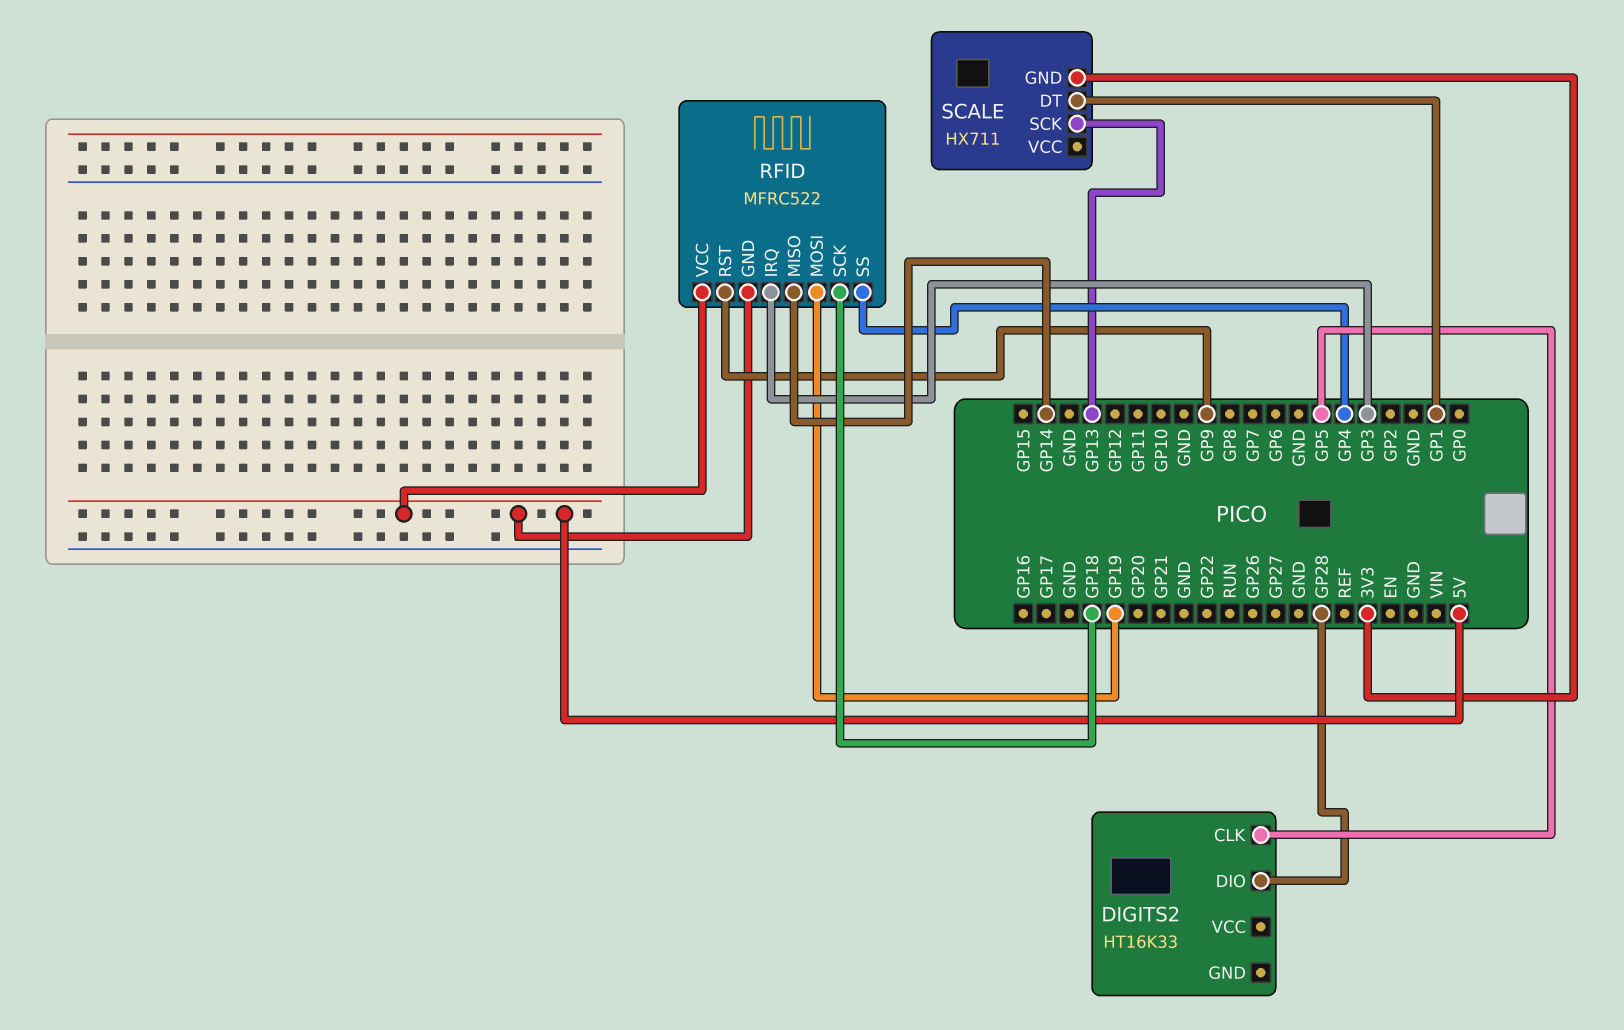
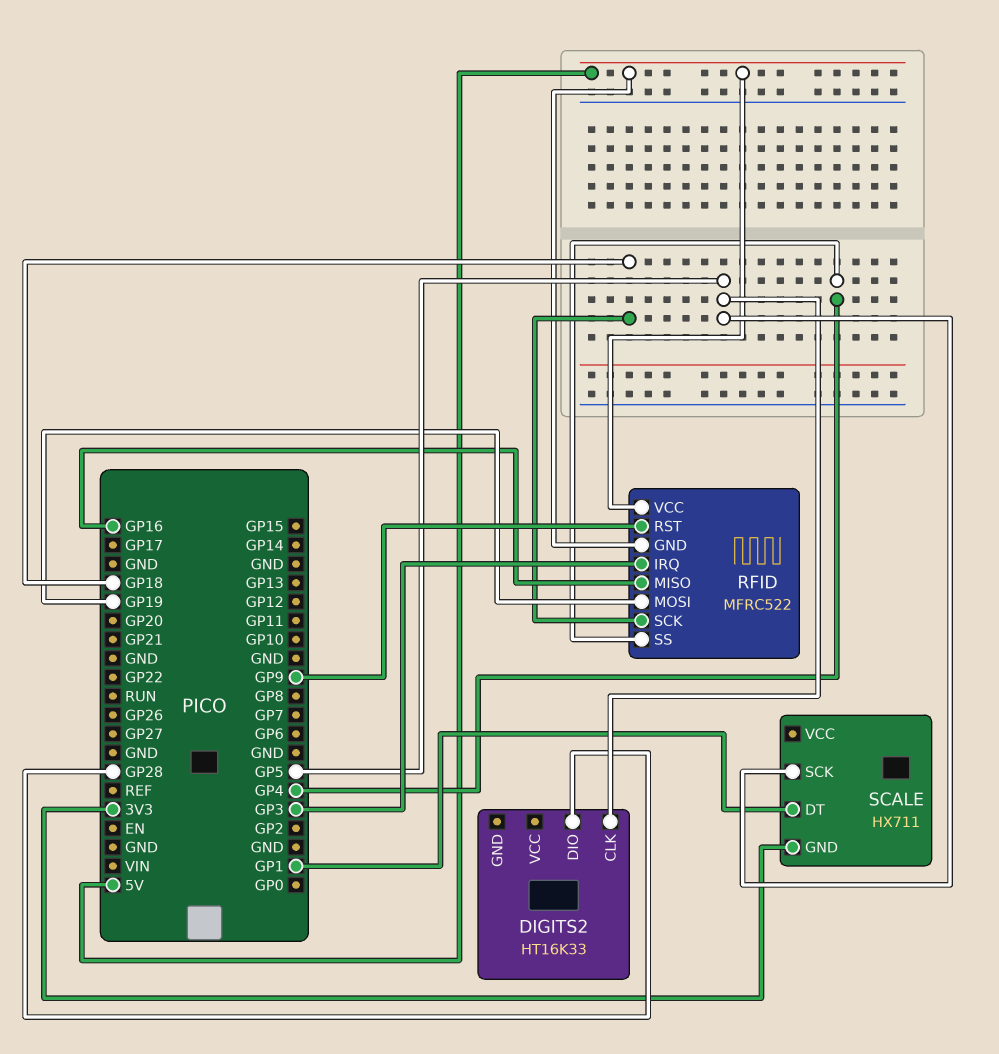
RFID pin MISO: GP14 -> GP16
SCALE pin SCK: GP13 -> GP5

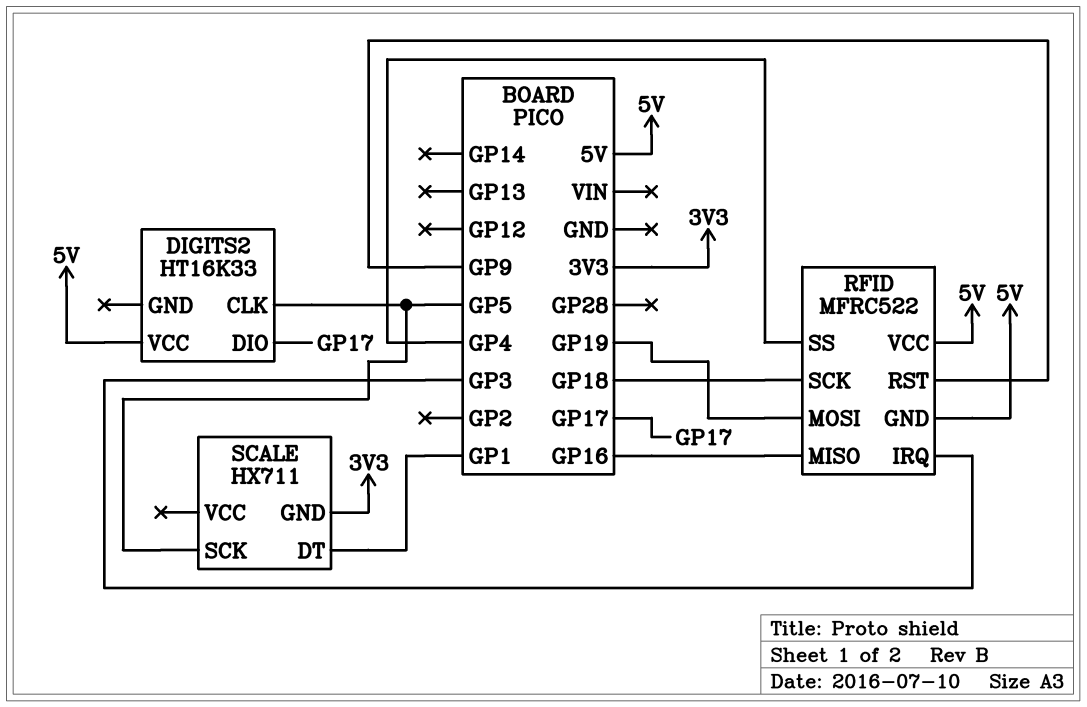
DIGITS2 pin DIO: GP28 -> GP17
DIGITS2 pin VCC: none -> 5V

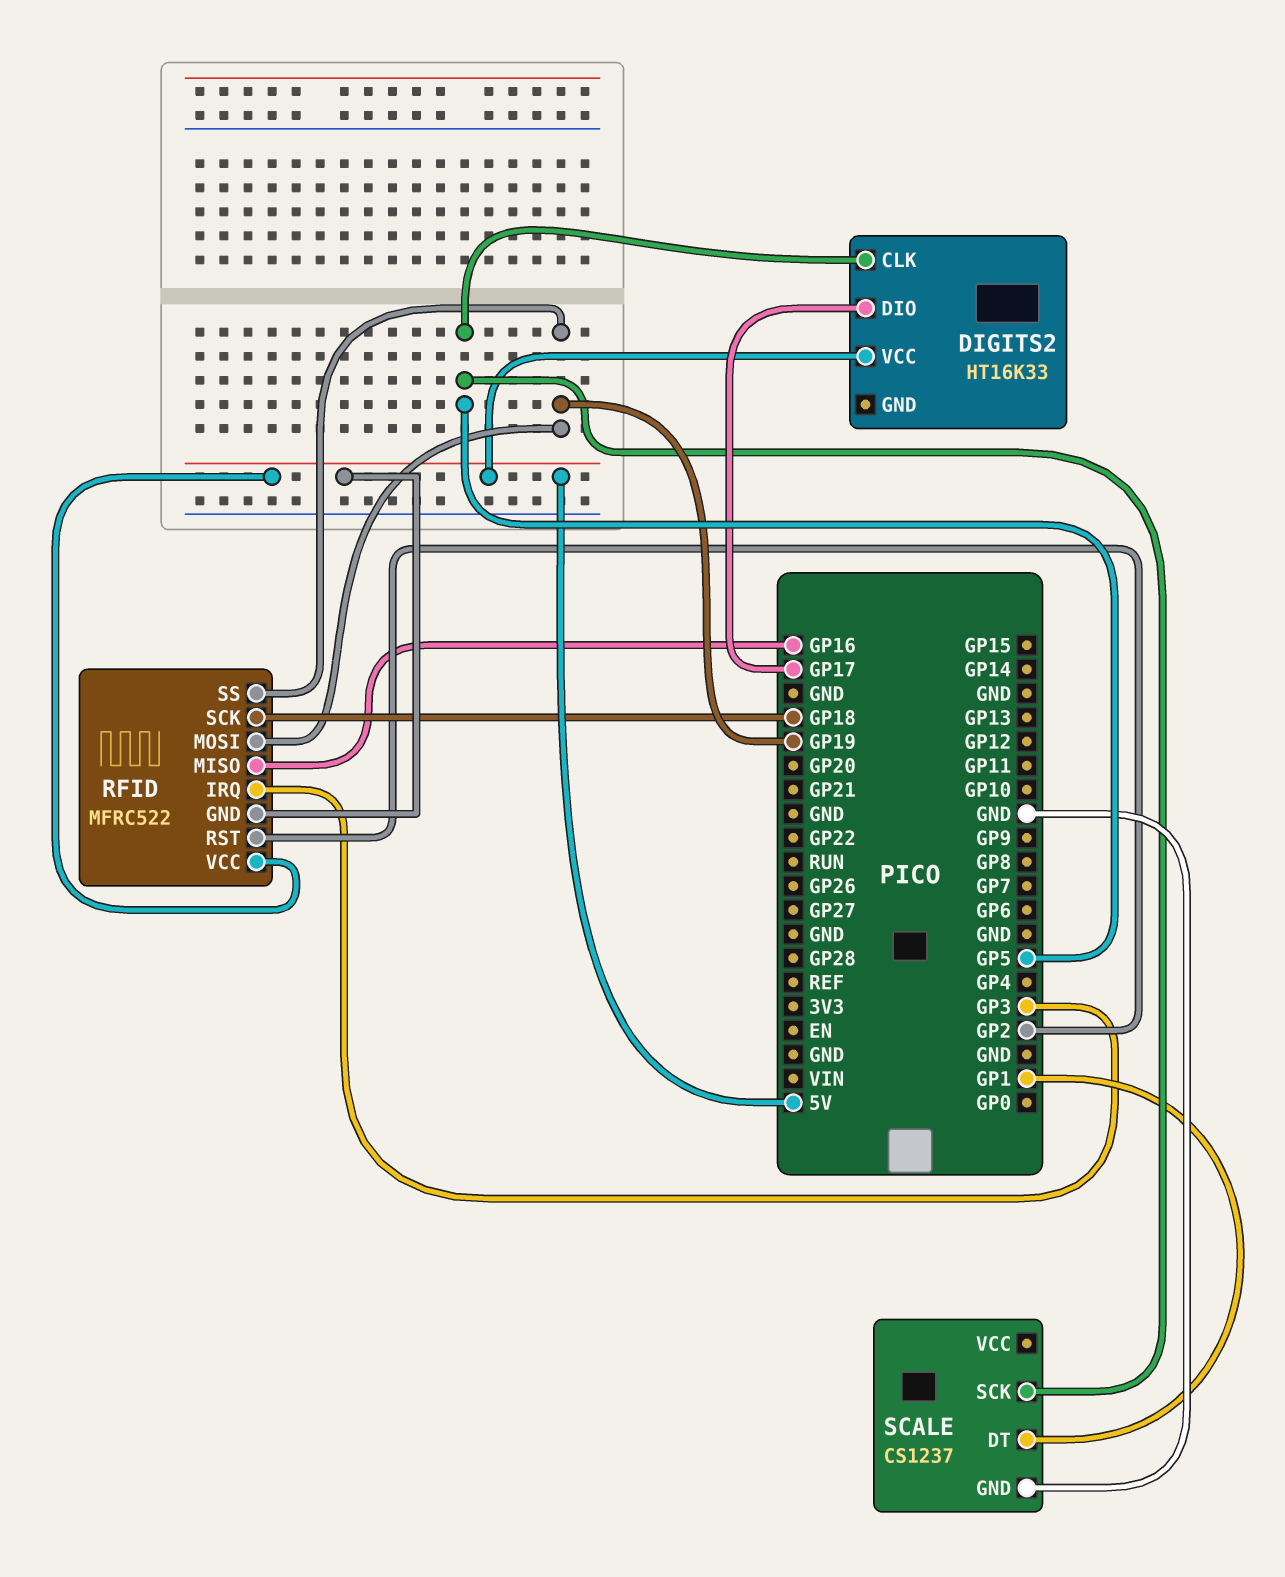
RFID pin RST: GP9 -> GP2
RFID pin SS: GP4 -> GP19
SCALE: HX711 -> CS1237
SCALE pin GND: 3V3 -> GND

